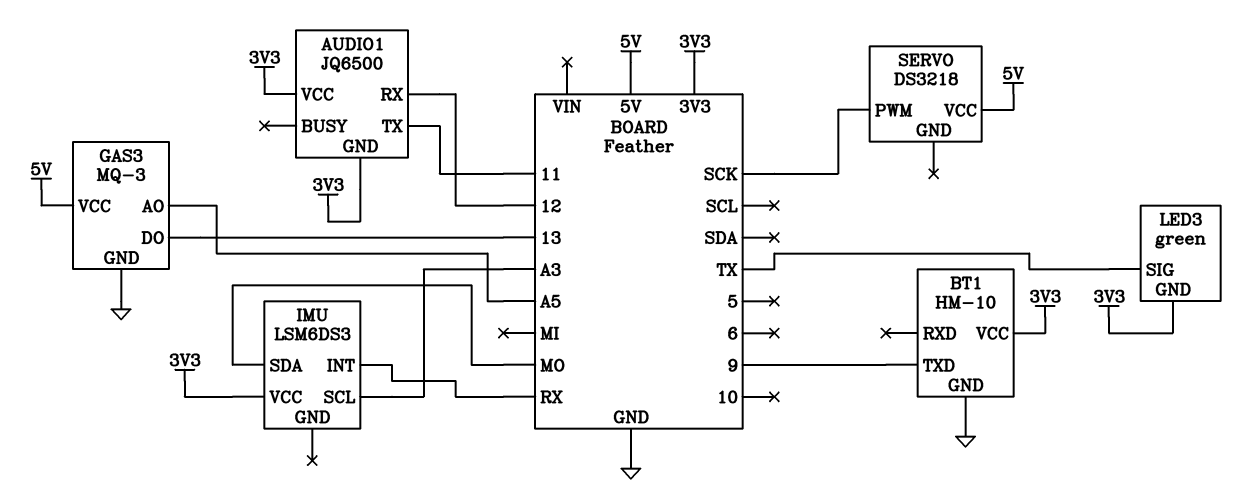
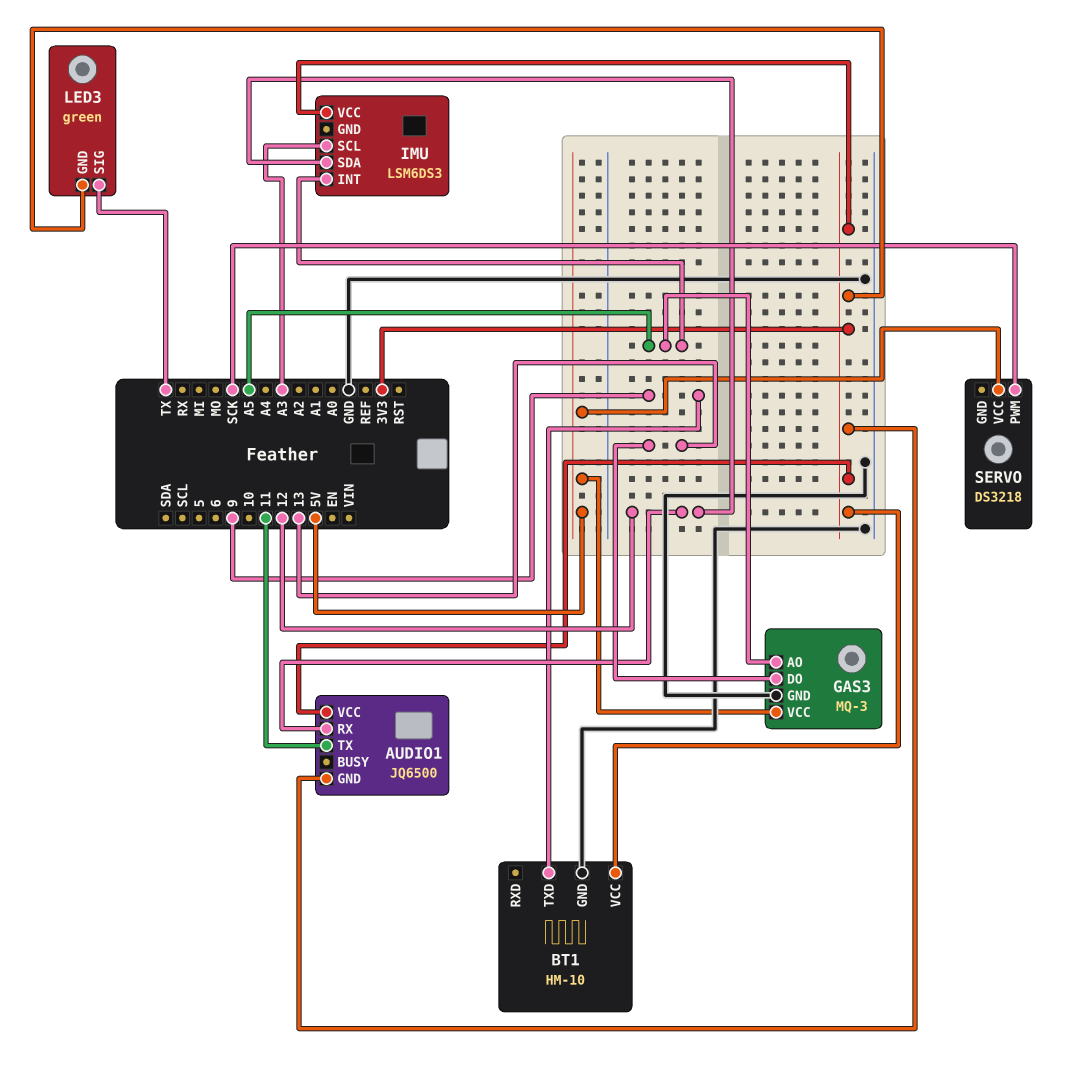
IMU pin INT: RX -> A5
IMU pin SDA: MO -> 12

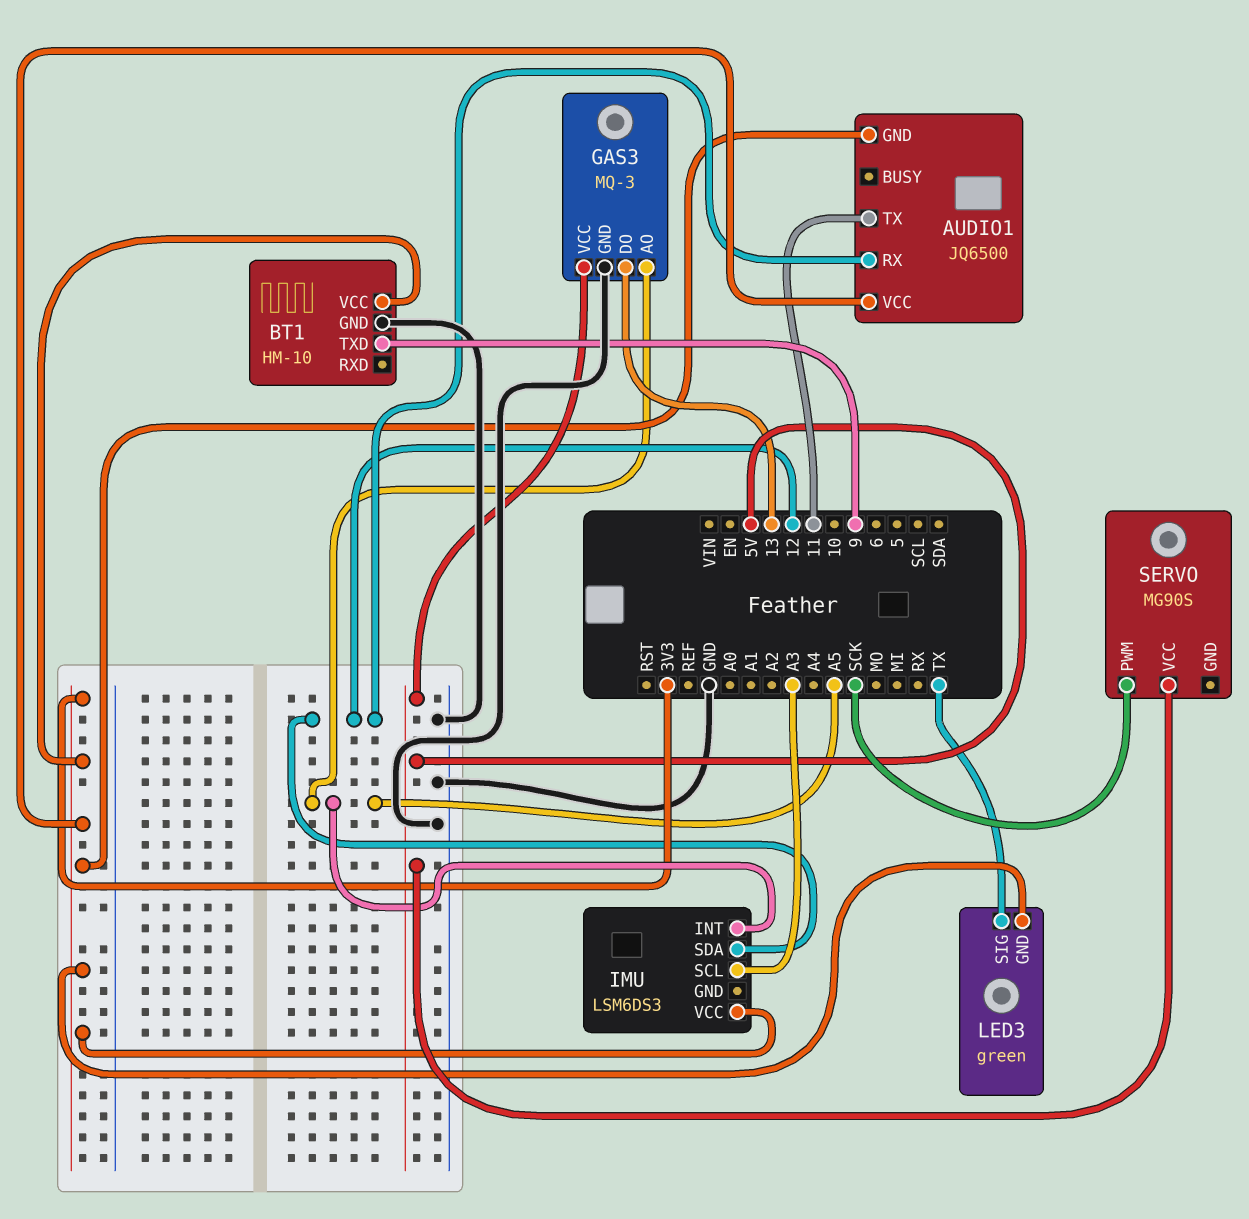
SERVO: DS3218 -> MG90S

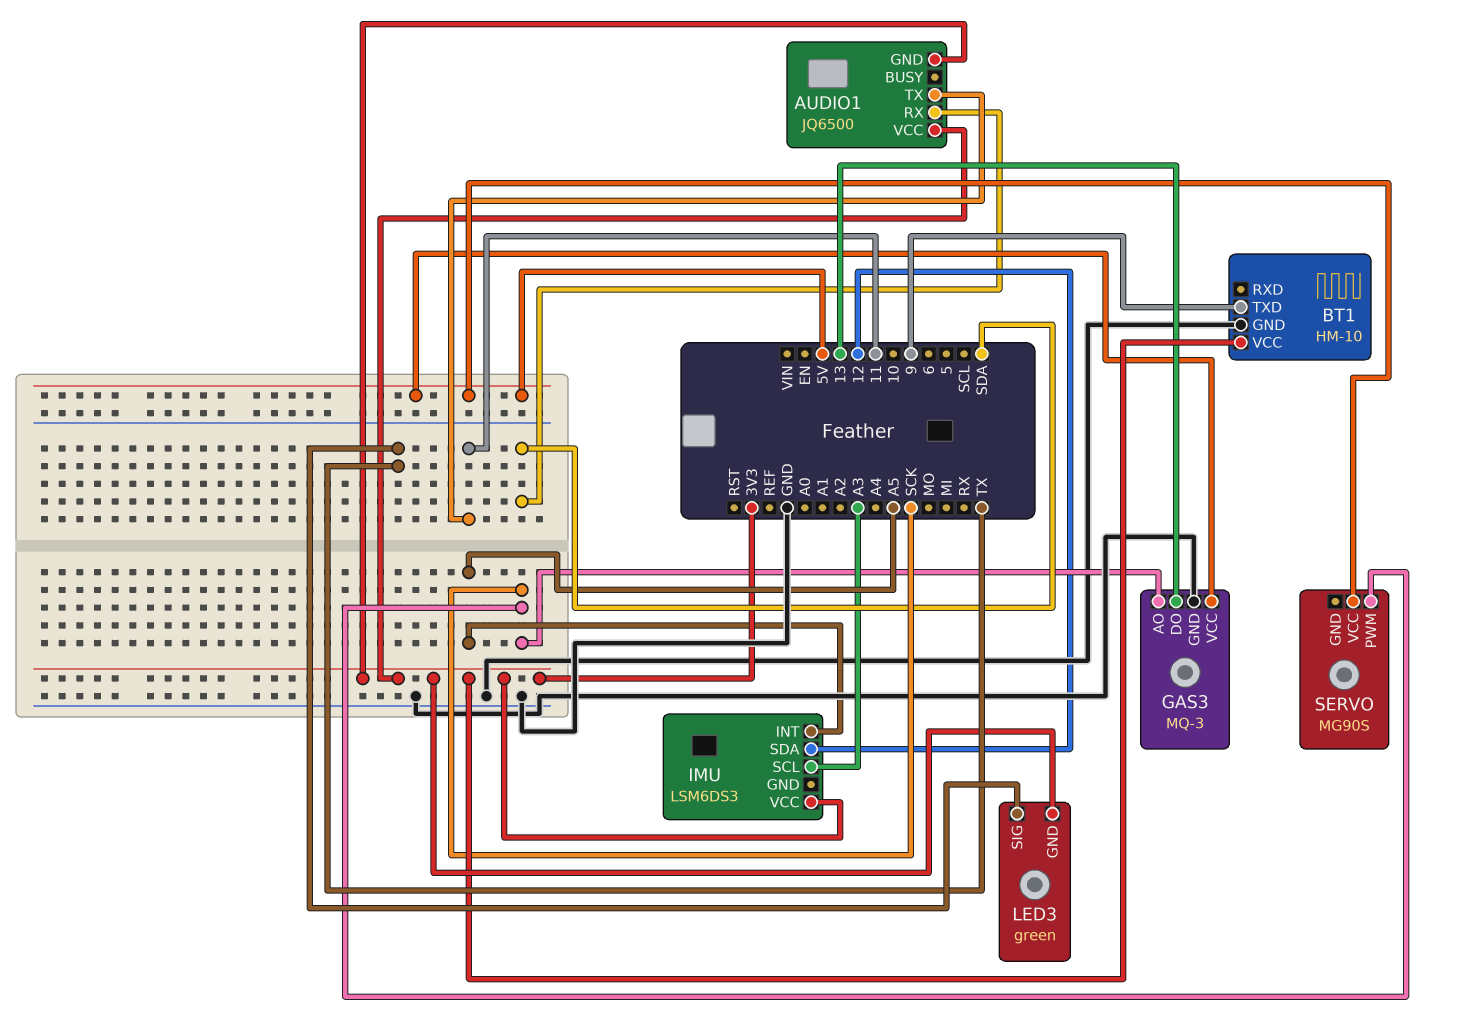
AUDIO1 pin RX: 12 -> SDA
GAS3 pin AO: A5 -> SCK

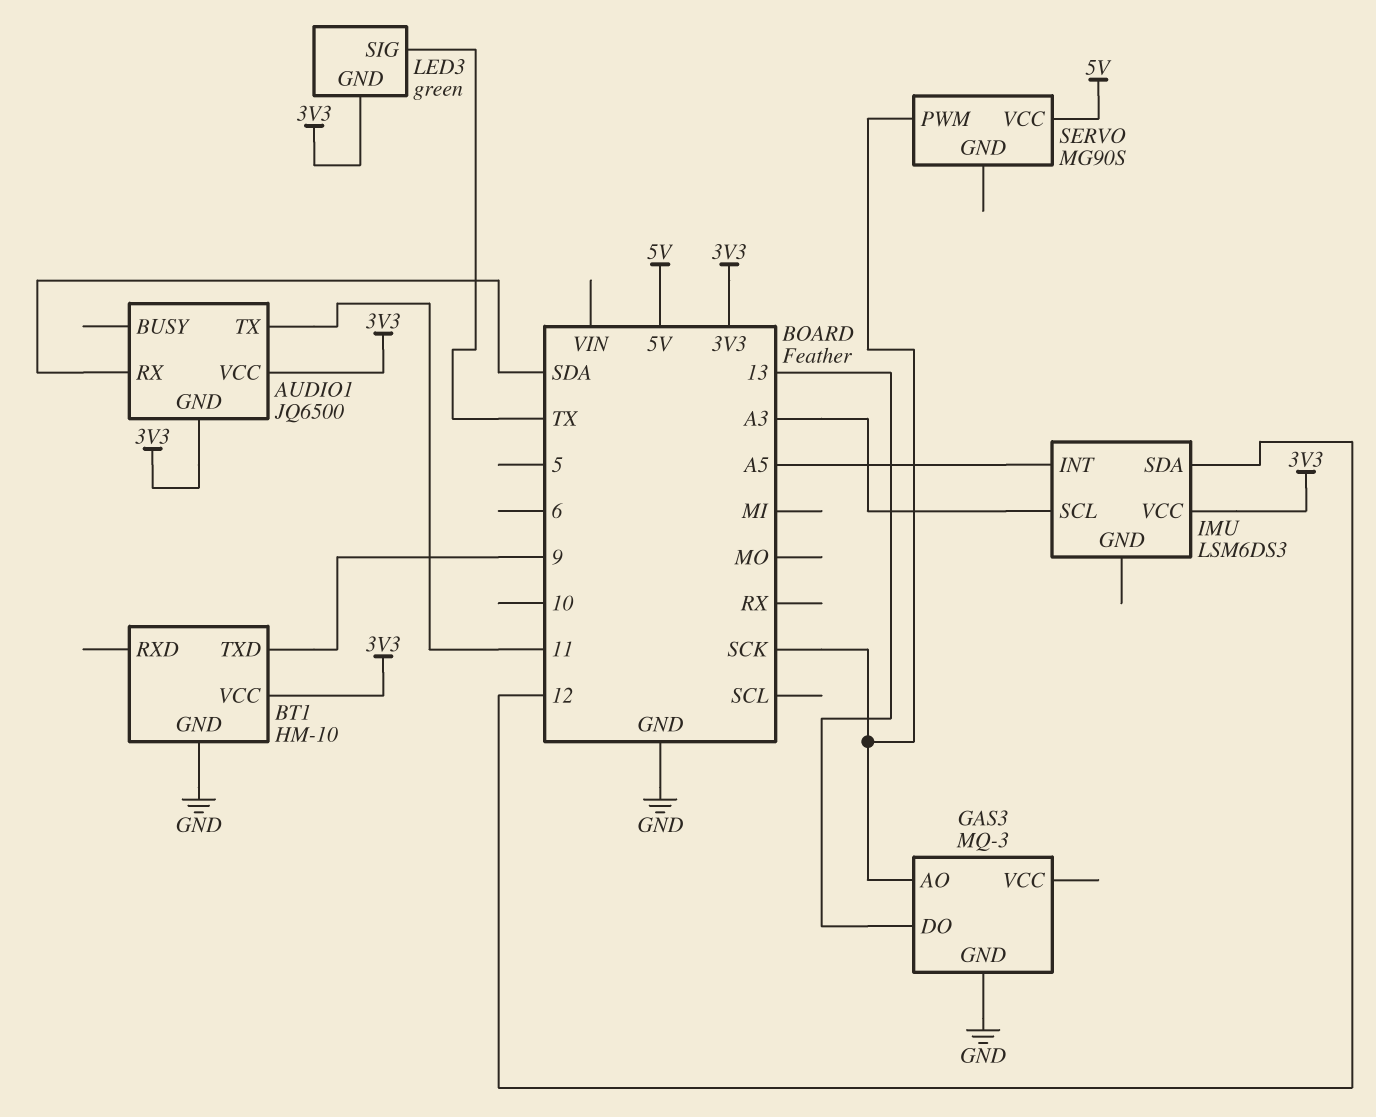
GAS3 pin VCC: 5V -> none

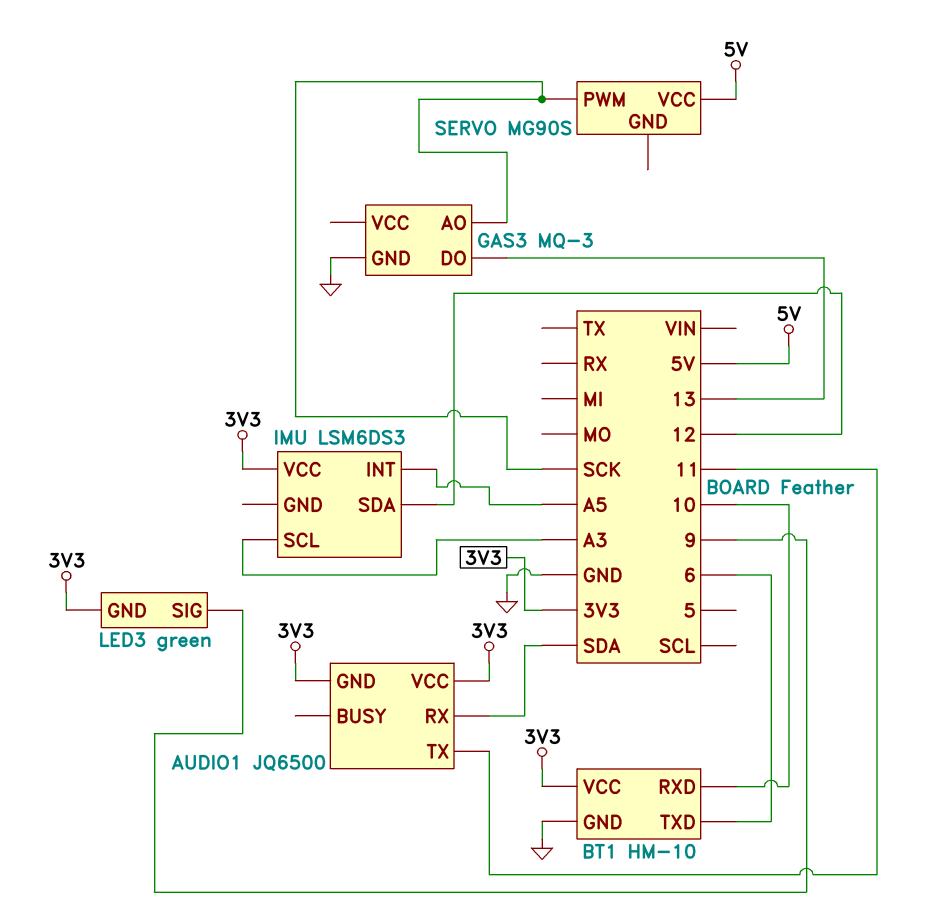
BT1 pin RXD: none -> 10
BT1 pin TXD: 9 -> 6
LED3 pin SIG: TX -> 9

